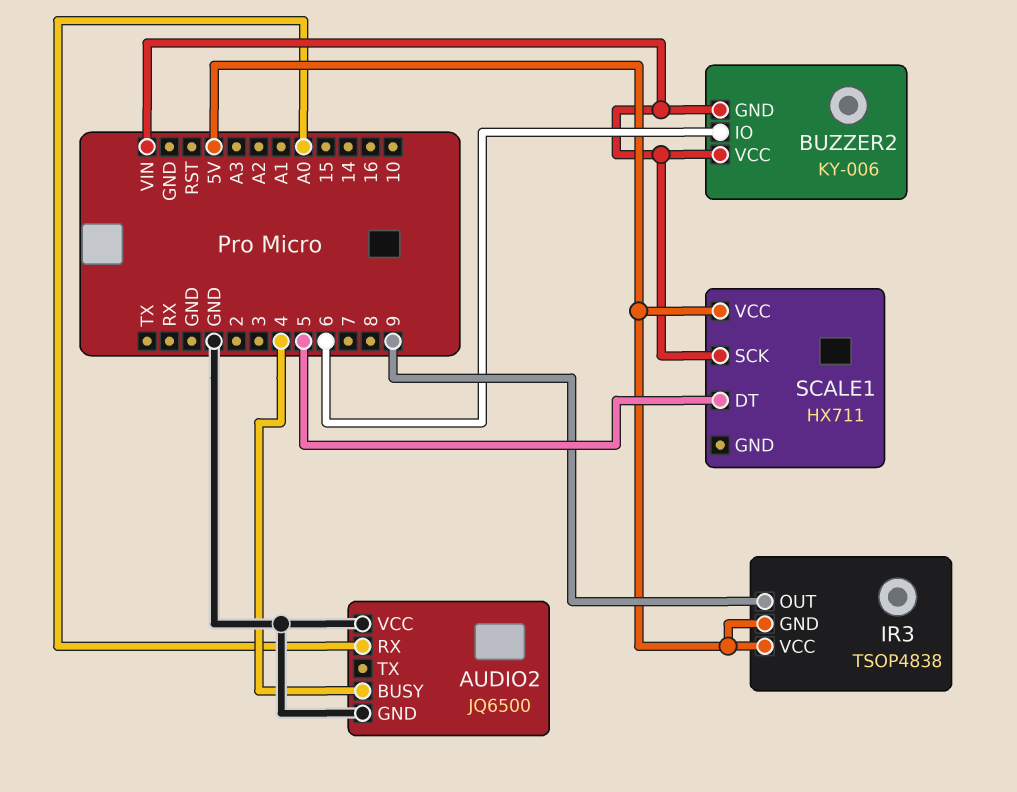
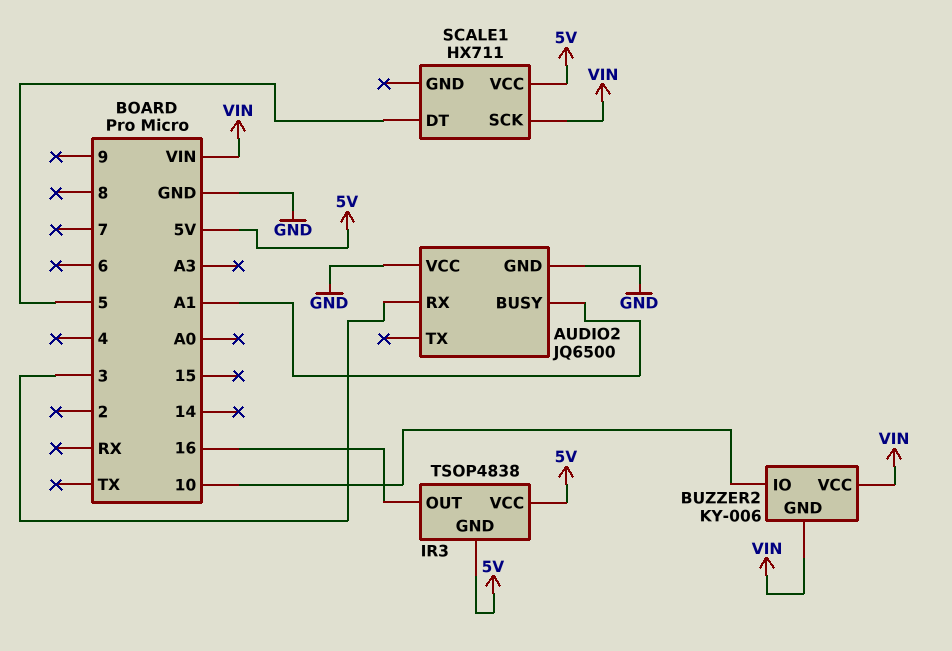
AUDIO2 pin BUSY: 4 -> A1
AUDIO2 pin RX: A0 -> 3
BUZZER2 pin IO: 6 -> 10
IR3 pin OUT: 9 -> 16

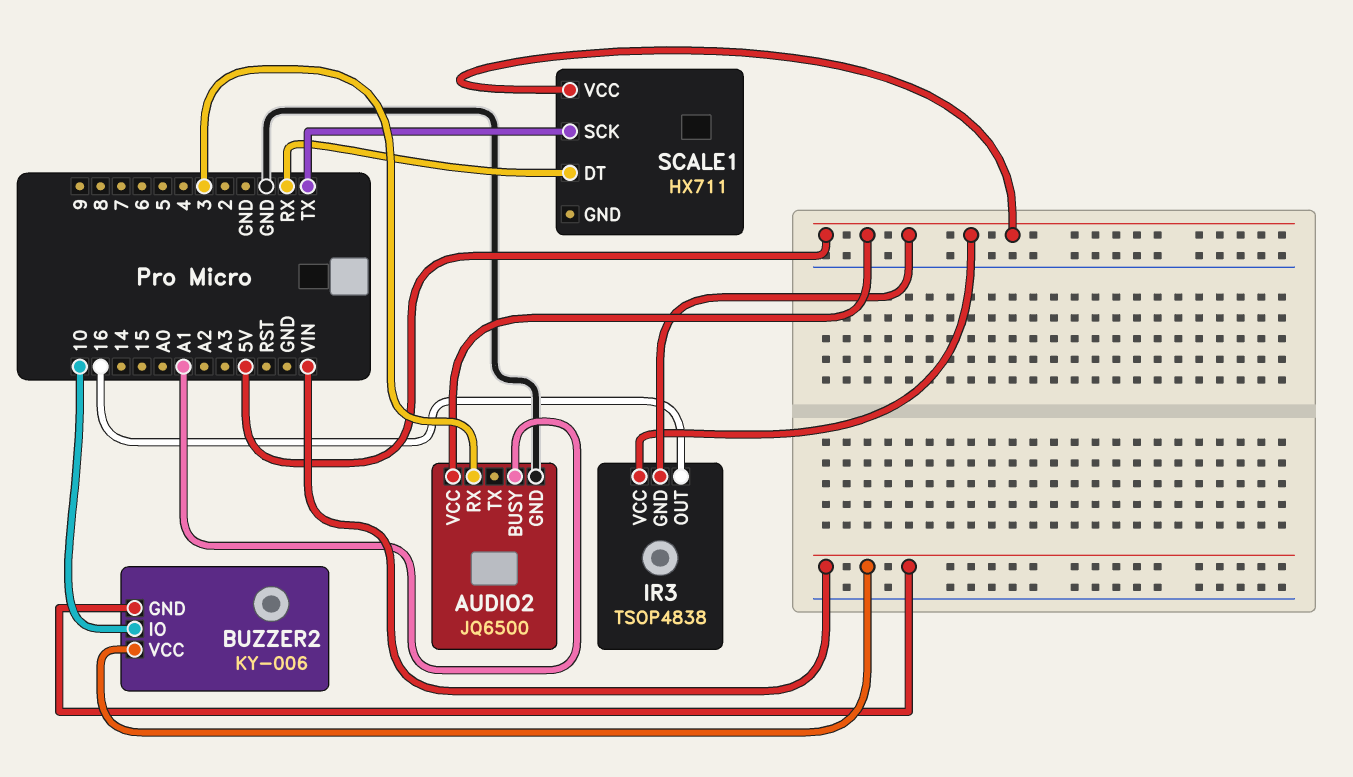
AUDIO2 pin VCC: GND -> 5V
SCALE1 pin DT: 5 -> RX
SCALE1 pin SCK: VIN -> TX

